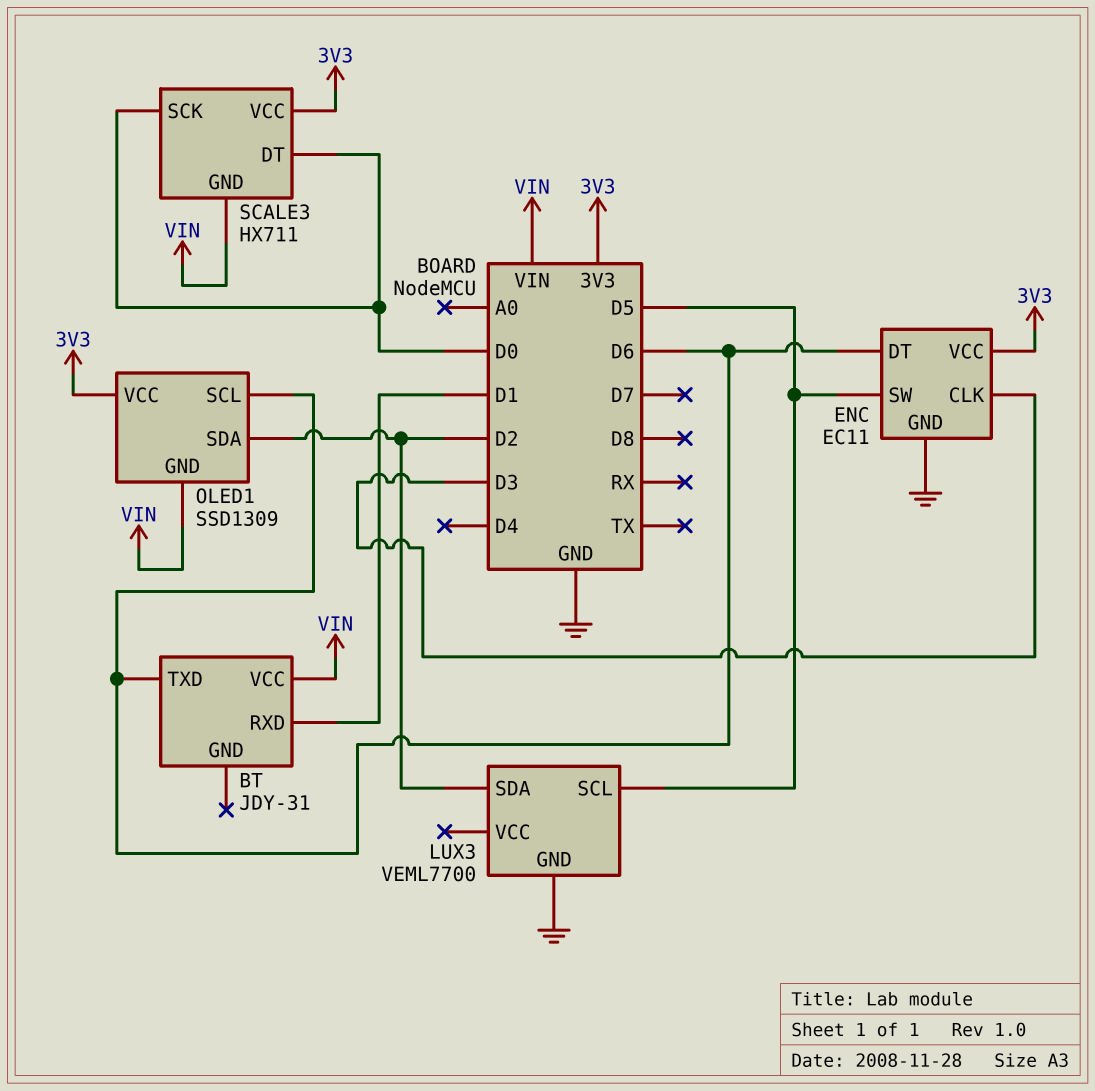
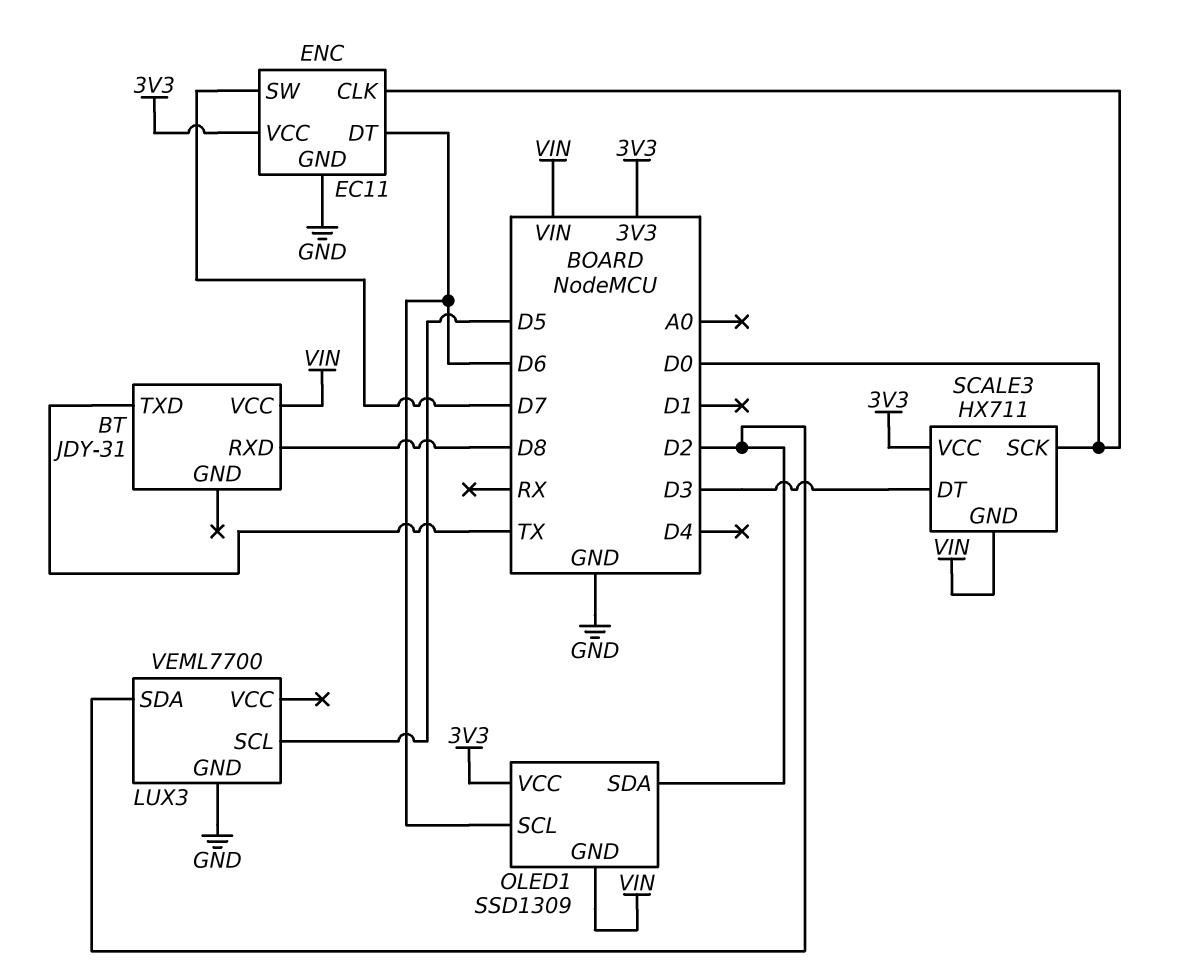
BT pin RXD: D1 -> D8
BT pin TXD: D6 -> TX
ENC pin CLK: D3 -> D0
ENC pin SW: D5 -> D7
SCALE3 pin DT: D0 -> D3

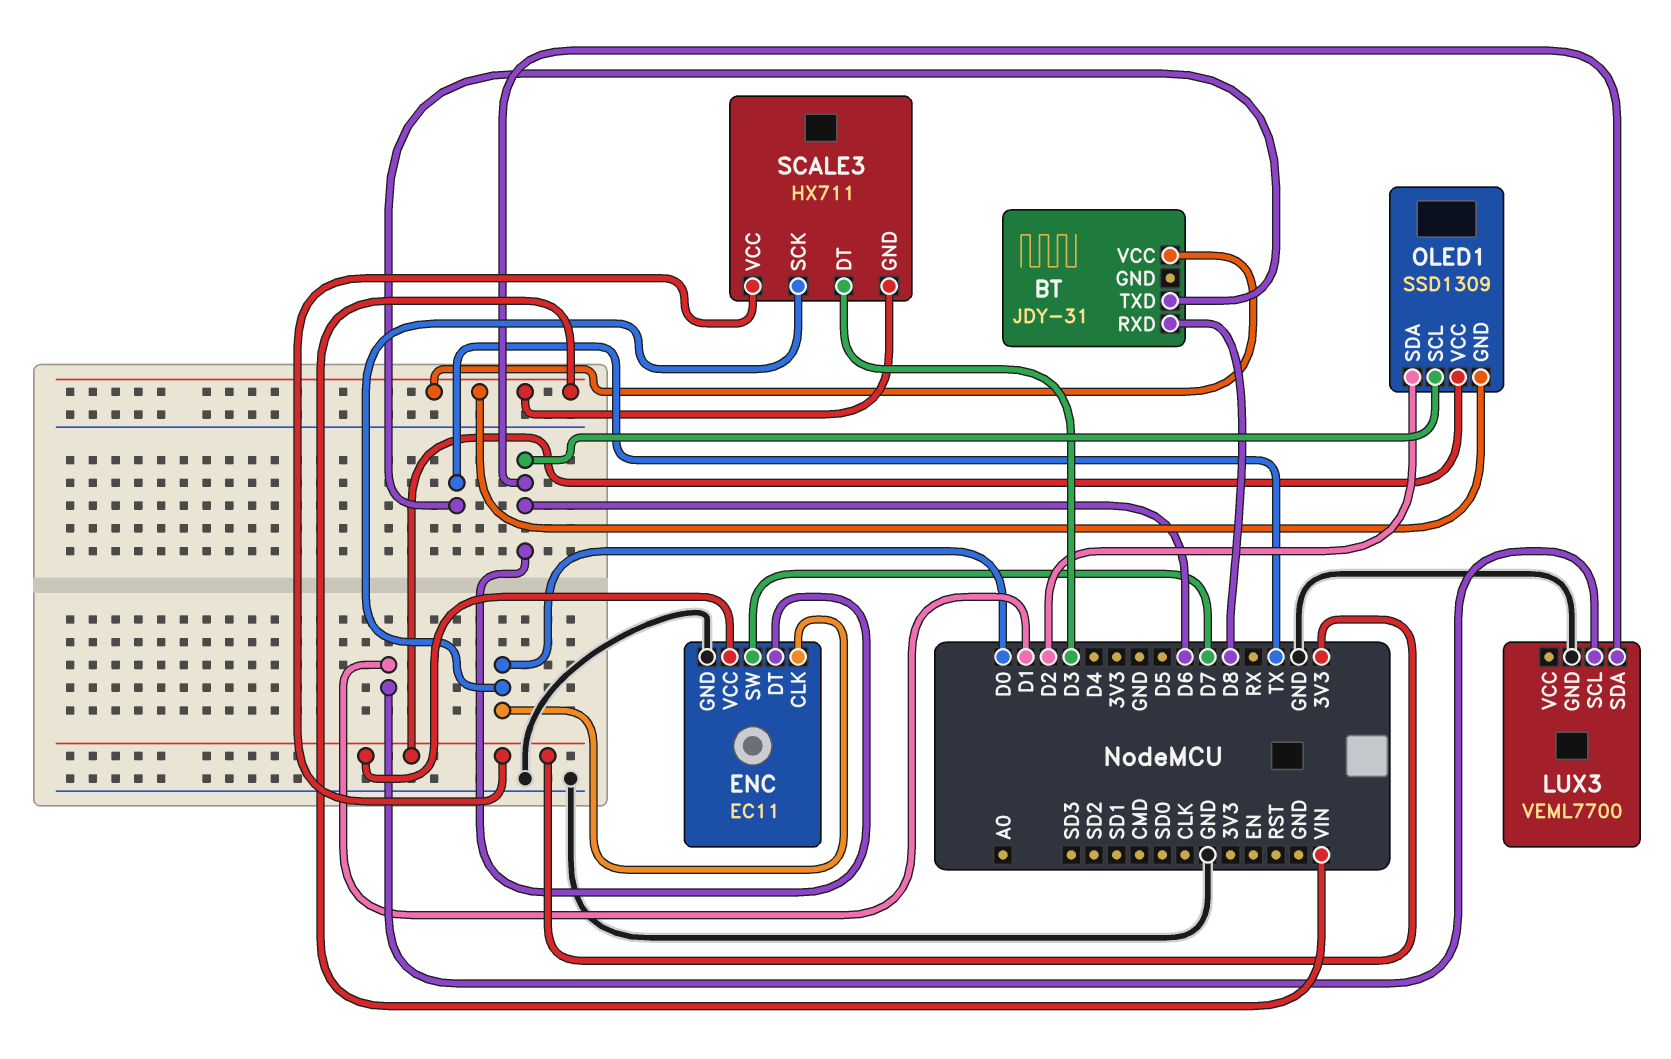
LUX3 pin SCL: D5 -> D1
LUX3 pin SDA: D2 -> D6

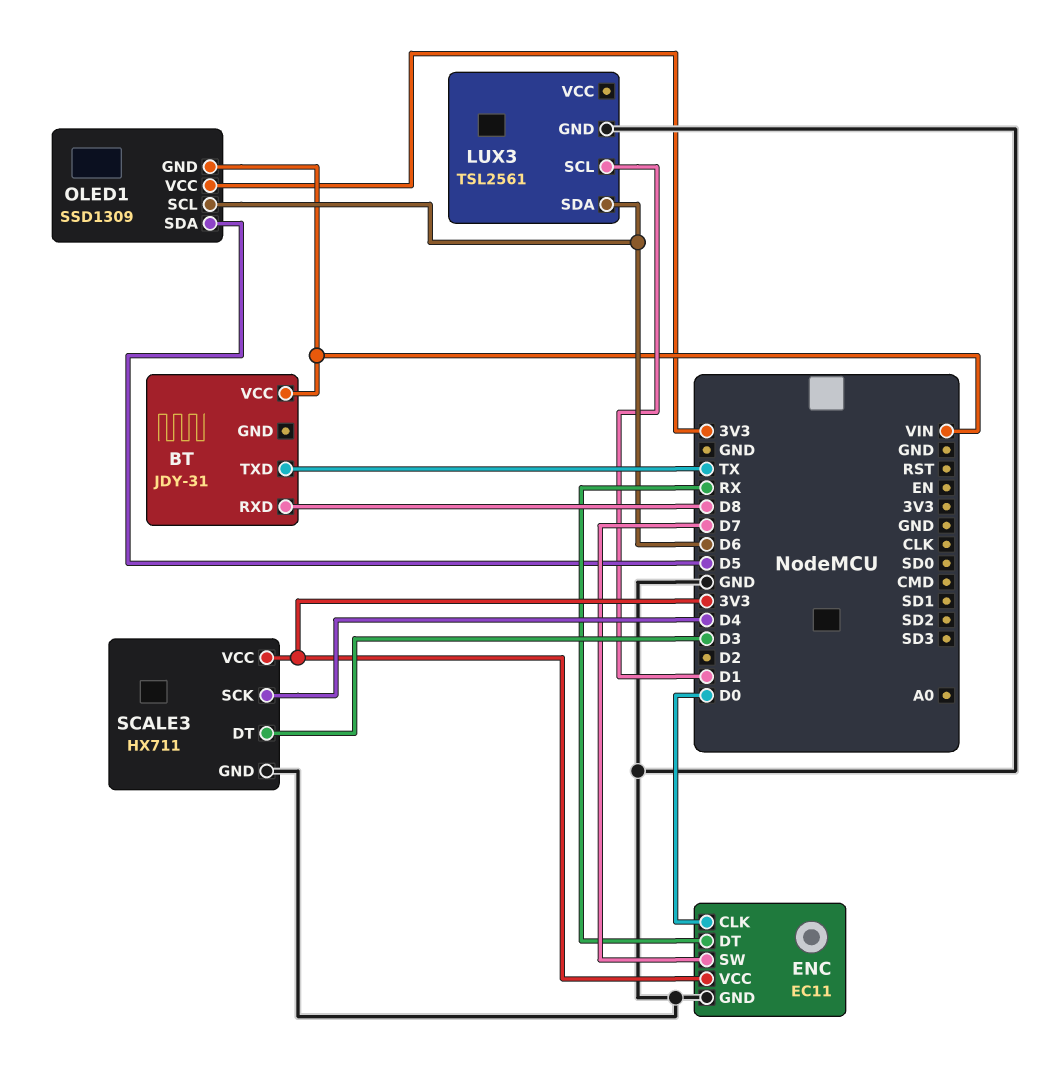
ENC pin DT: D6 -> RX
LUX3: VEML7700 -> TSL2561
OLED1 pin SDA: D2 -> D5
SCALE3 pin GND: VIN -> GND
SCALE3 pin SCK: D0 -> D4

